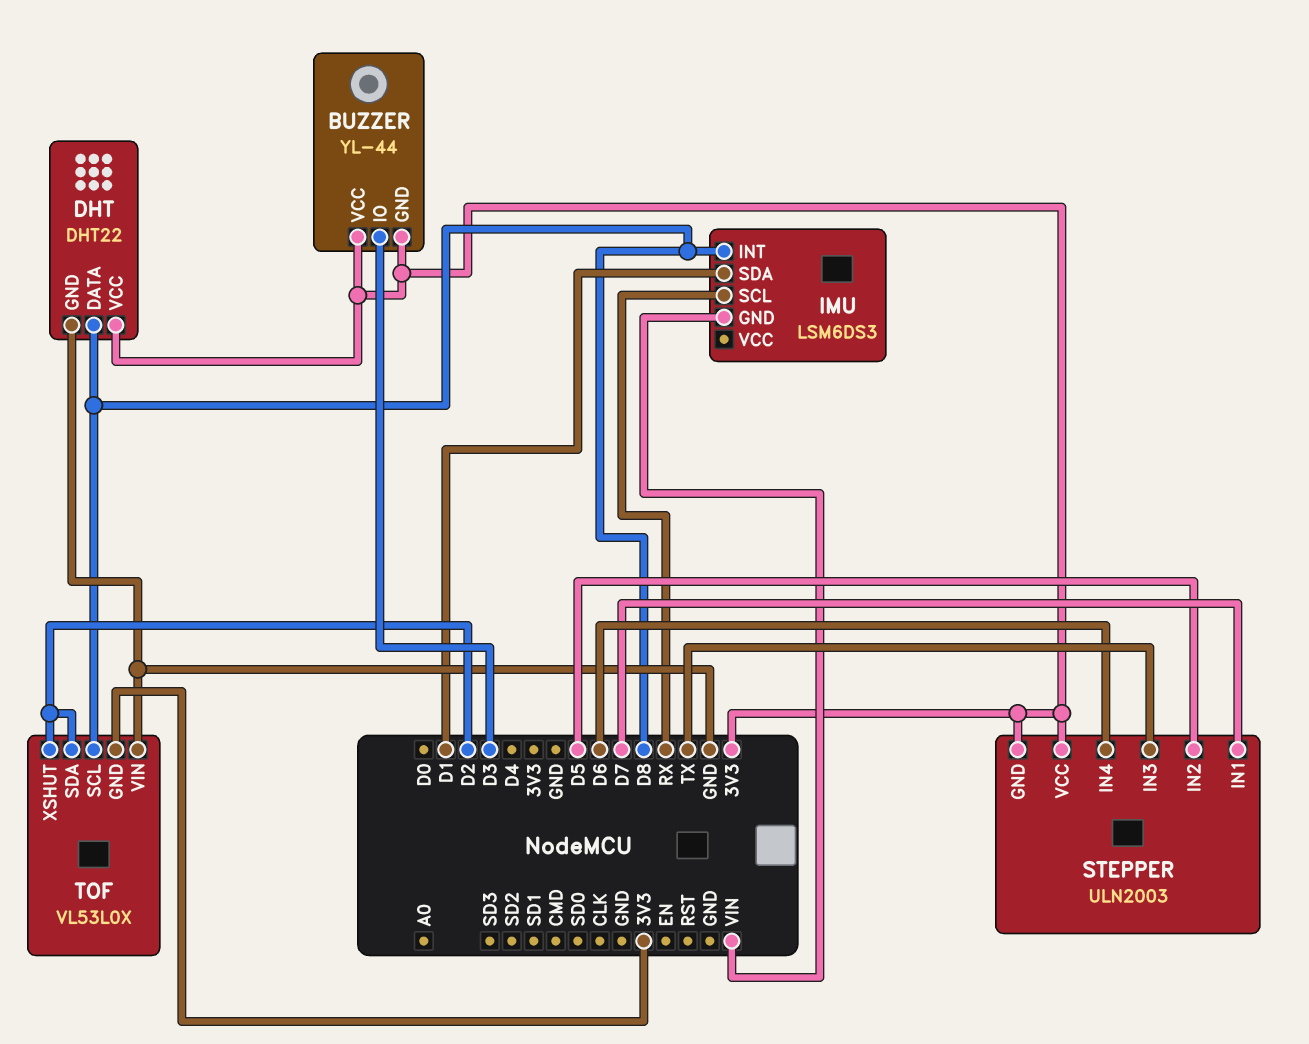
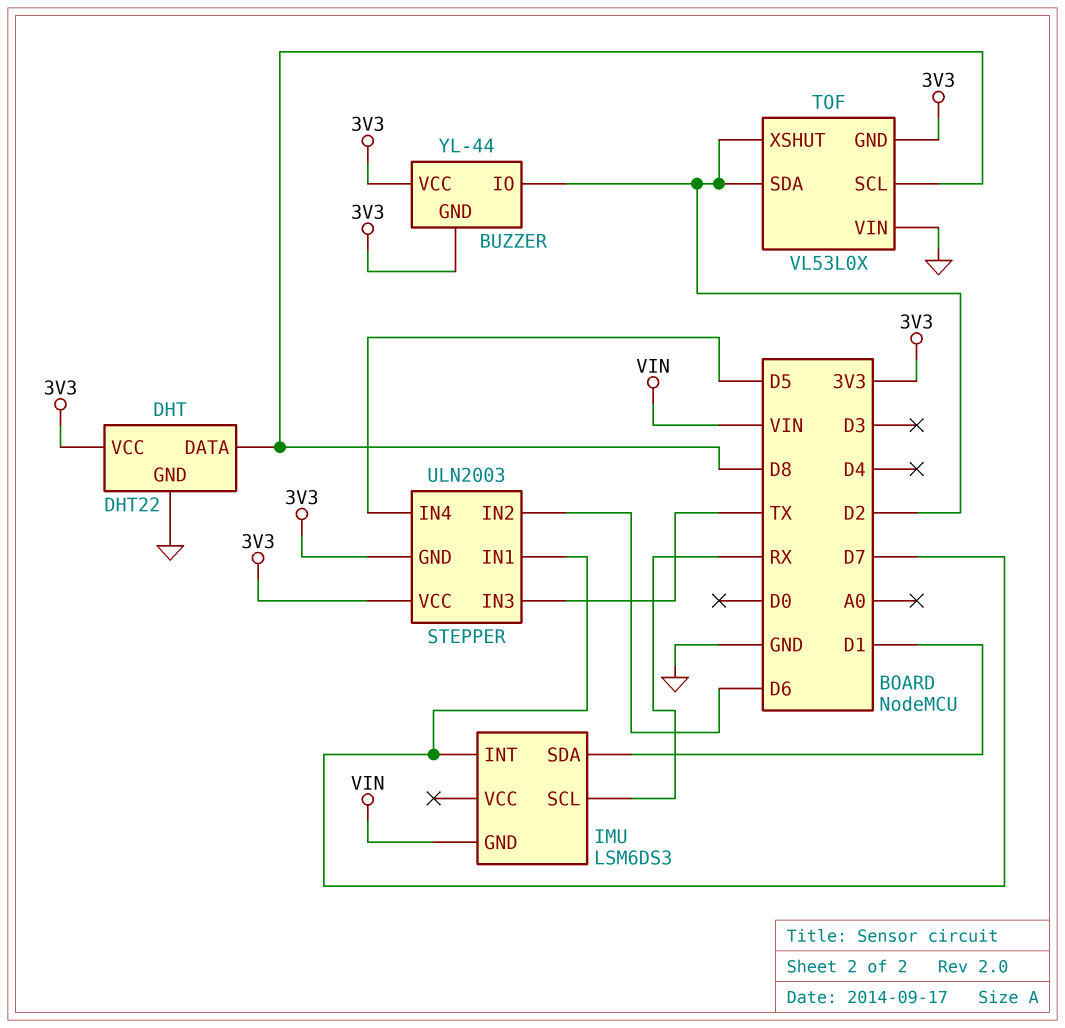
BUZZER pin IO: D3 -> D2
IMU pin INT: D8 -> D7
STEPPER pin IN2: D5 -> D6
STEPPER pin IN4: D6 -> D5

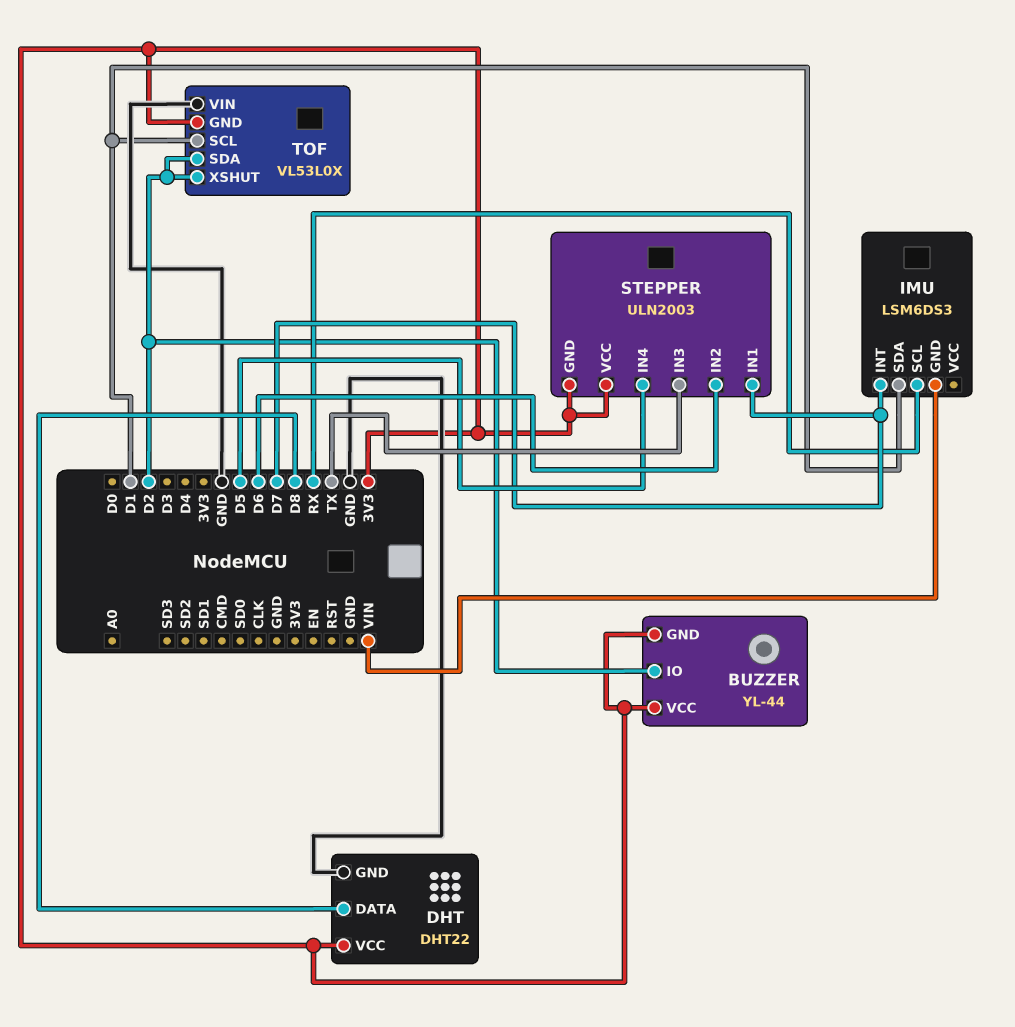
TOF pin SCL: D8 -> D1

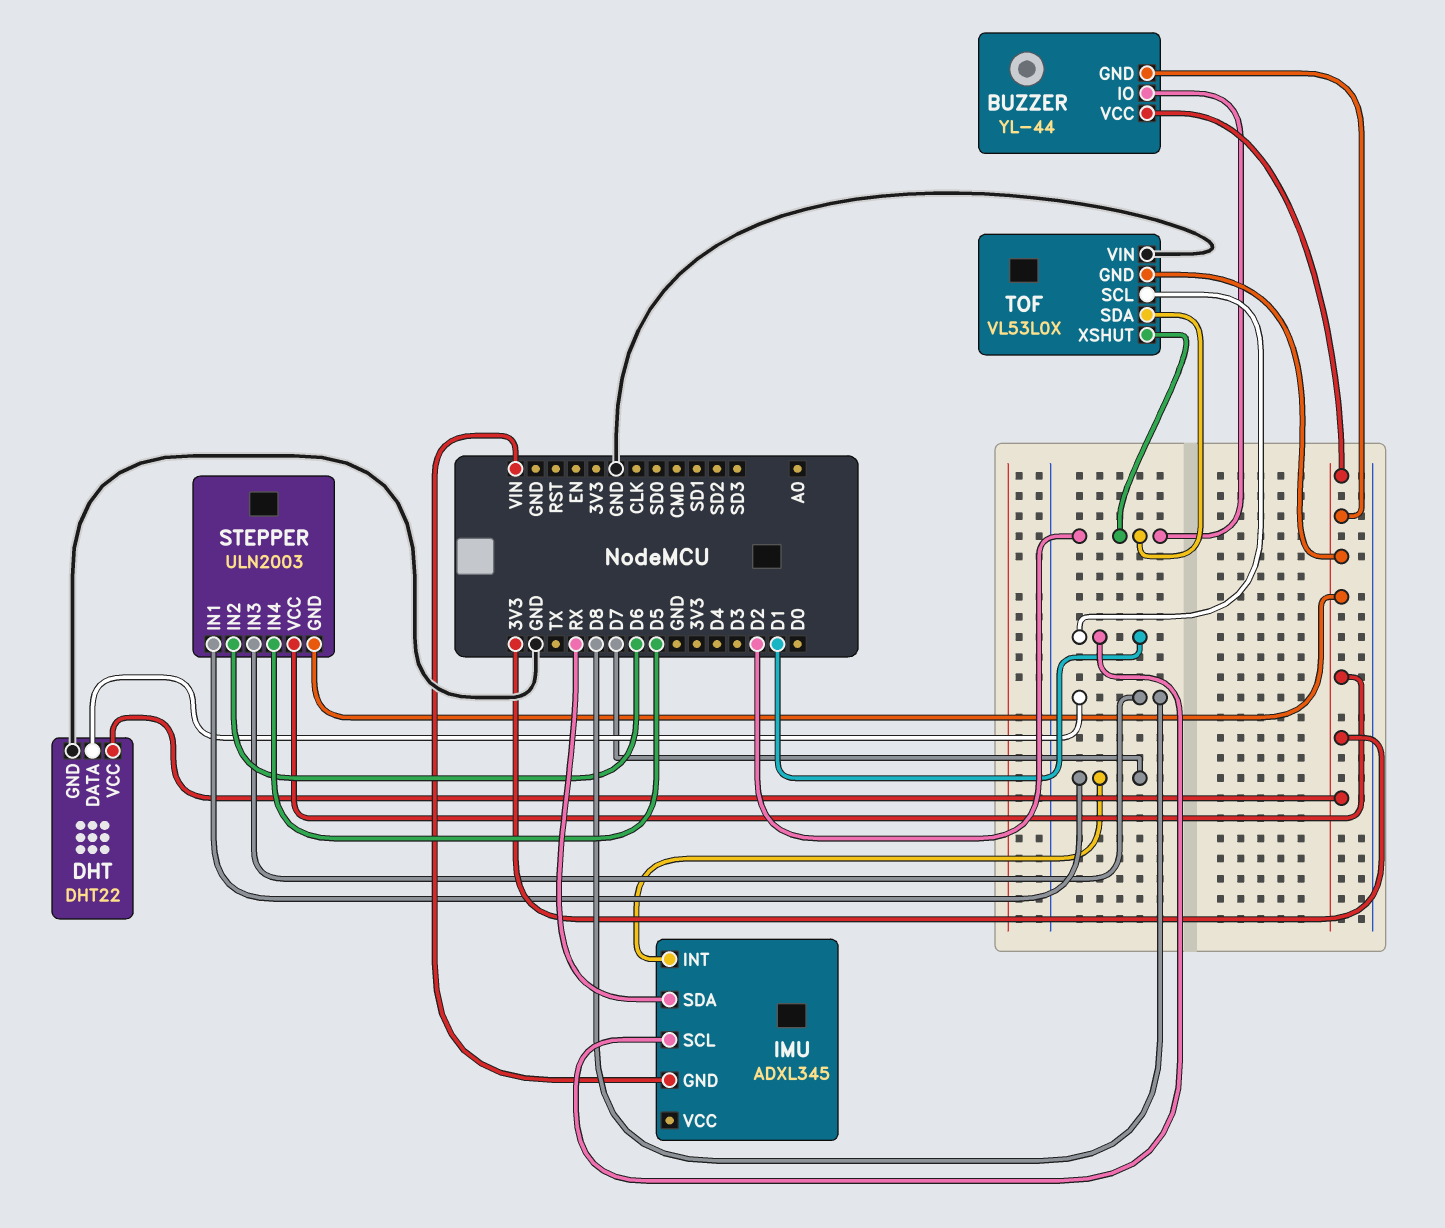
IMU: LSM6DS3 -> ADXL345
IMU pin SCL: RX -> D1
IMU pin SDA: D1 -> RX
STEPPER pin IN3: TX -> D8

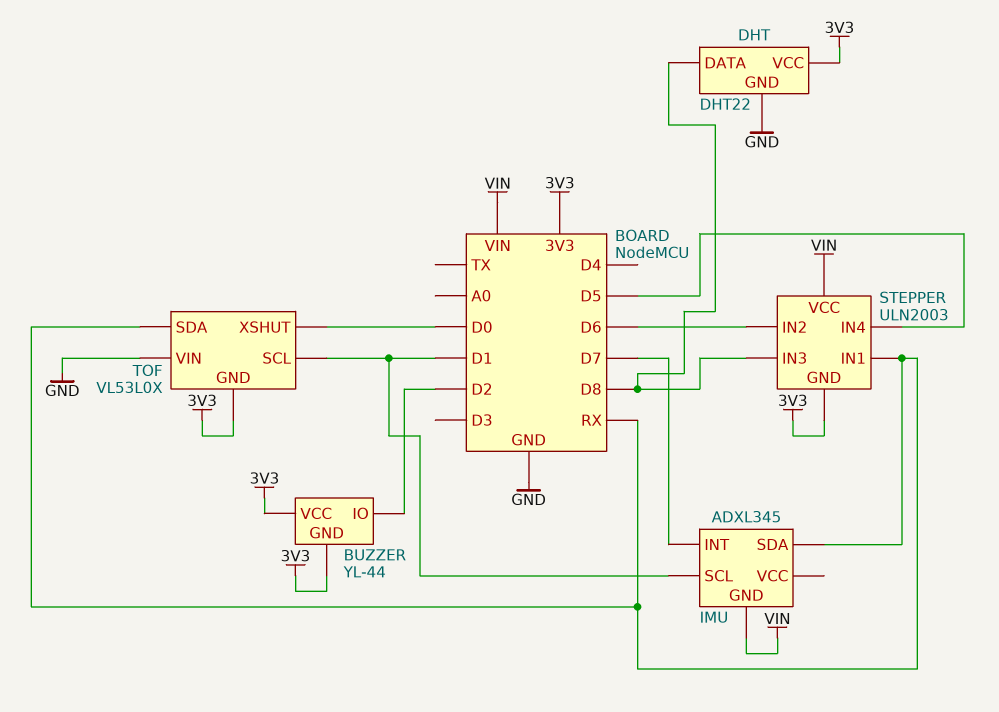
STEPPER pin IN1: D7 -> RX
STEPPER pin VCC: 3V3 -> VIN
TOF pin SDA: D2 -> RX
TOF pin XSHUT: D2 -> D0

